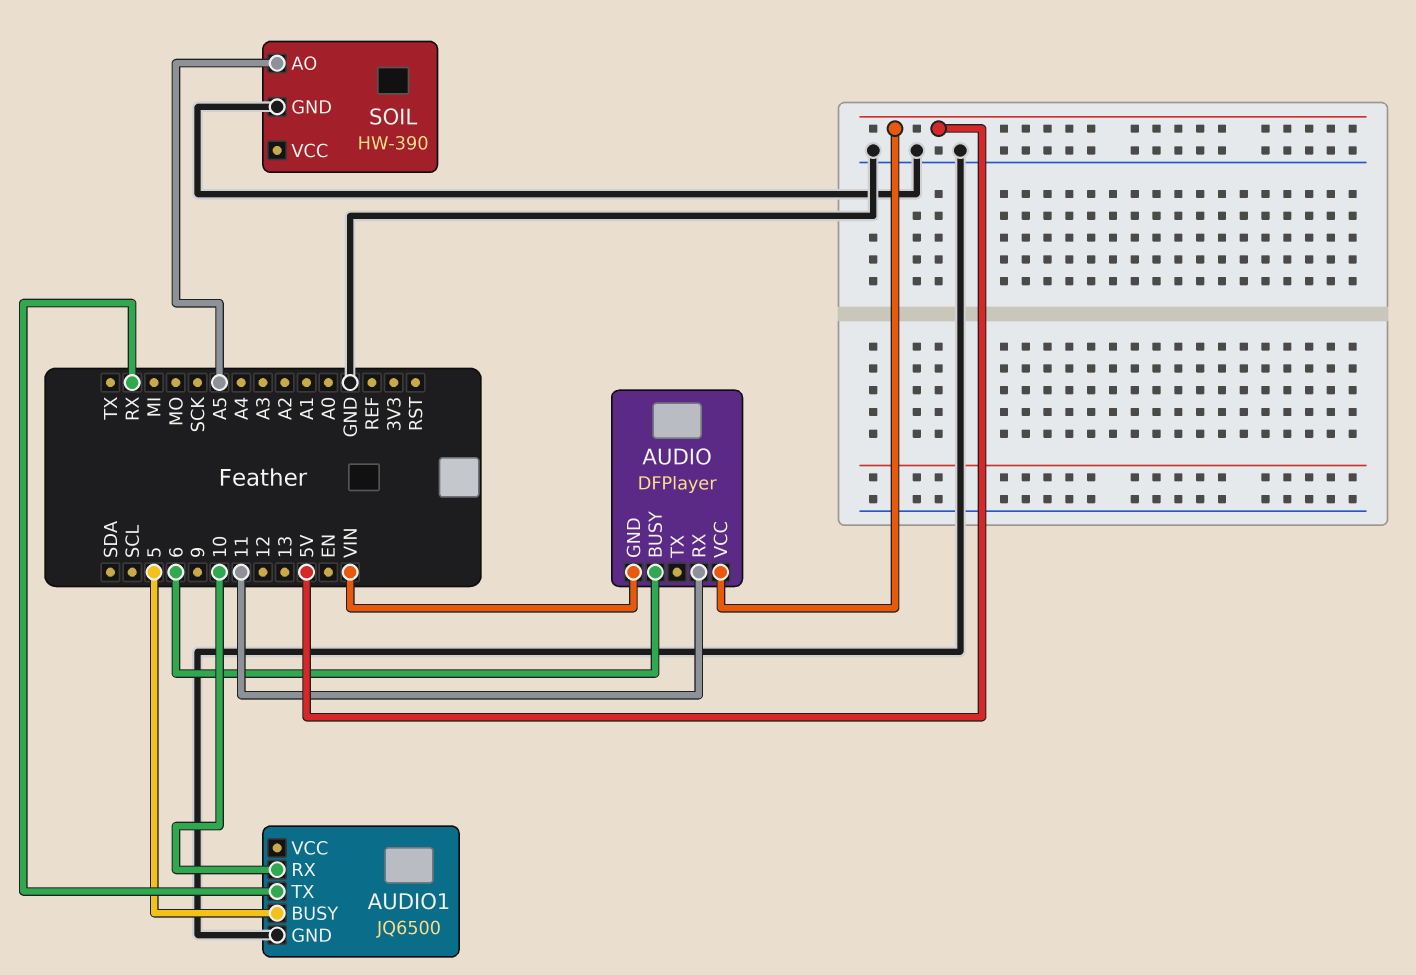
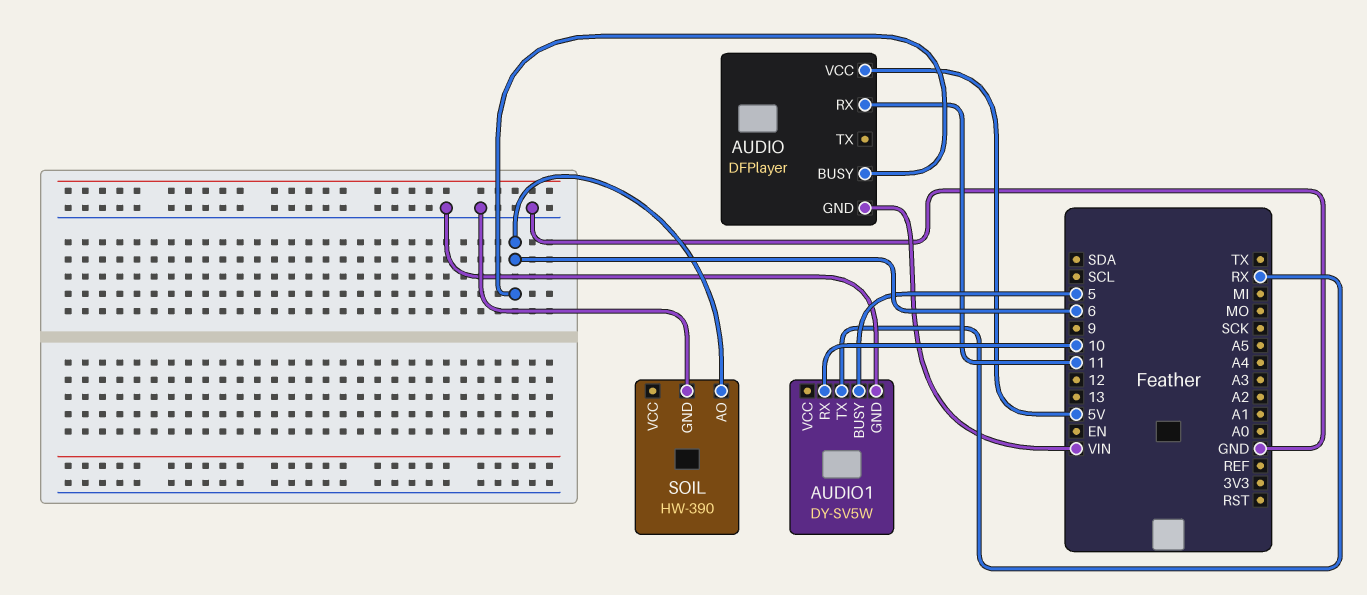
AUDIO1: JQ6500 -> DY-SV5W
SOIL pin AO: A5 -> 6

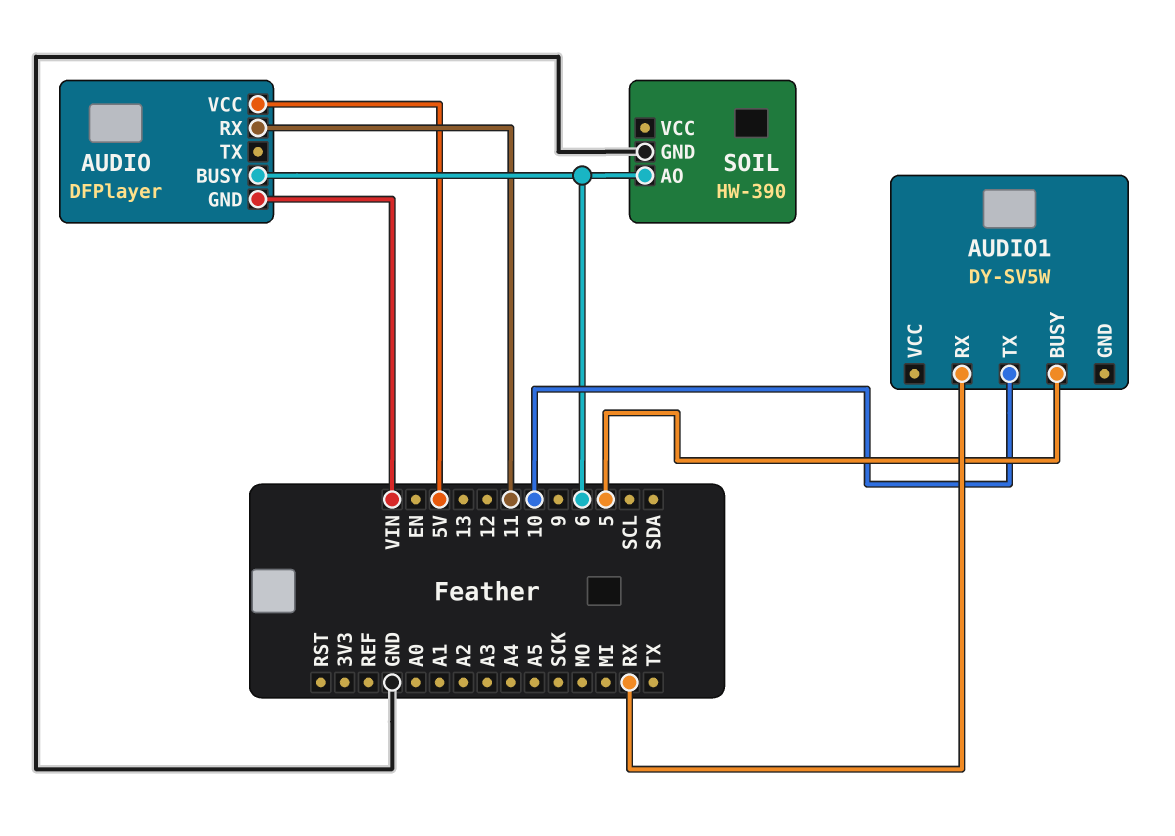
AUDIO1 pin GND: GND -> none
AUDIO1 pin RX: 10 -> RX
AUDIO1 pin TX: RX -> 10

